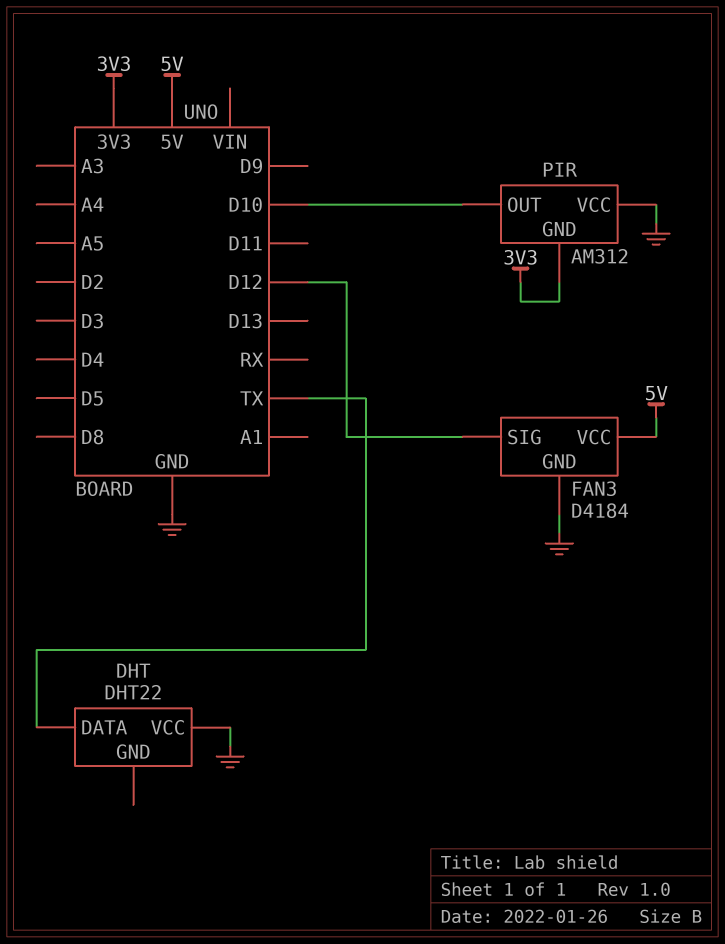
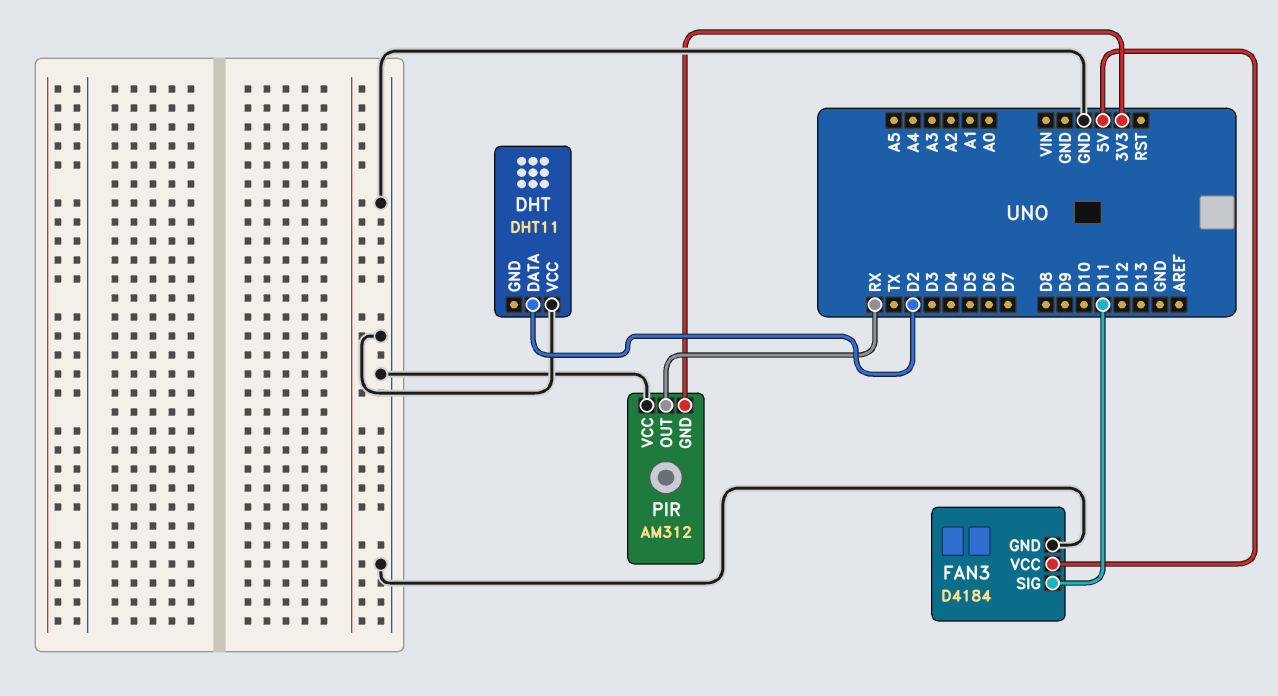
DHT: DHT22 -> DHT11
DHT pin DATA: TX -> D2
FAN3 pin SIG: D12 -> D11
PIR pin OUT: D10 -> RX

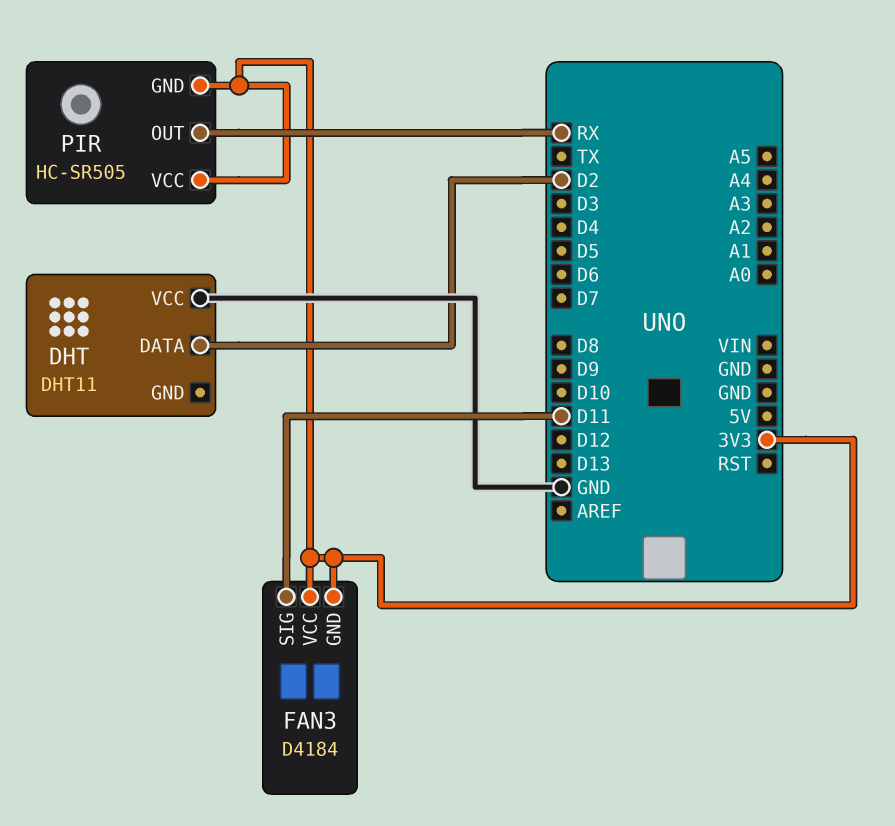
FAN3 pin GND: GND -> 3V3
FAN3 pin VCC: 5V -> 3V3
PIR: AM312 -> HC-SR505
PIR pin VCC: GND -> 3V3

